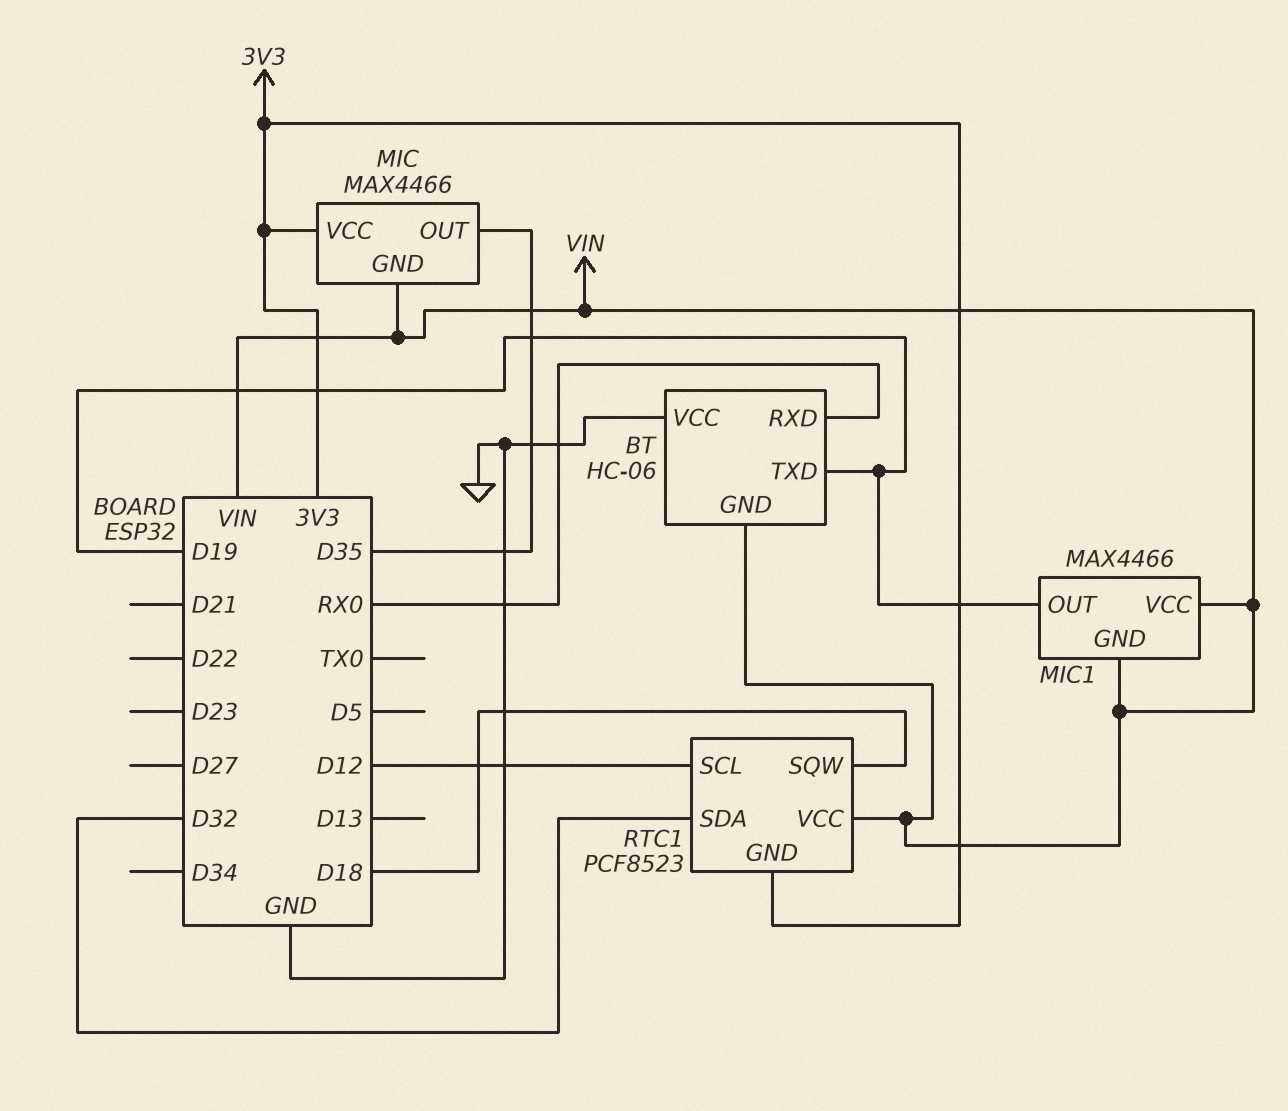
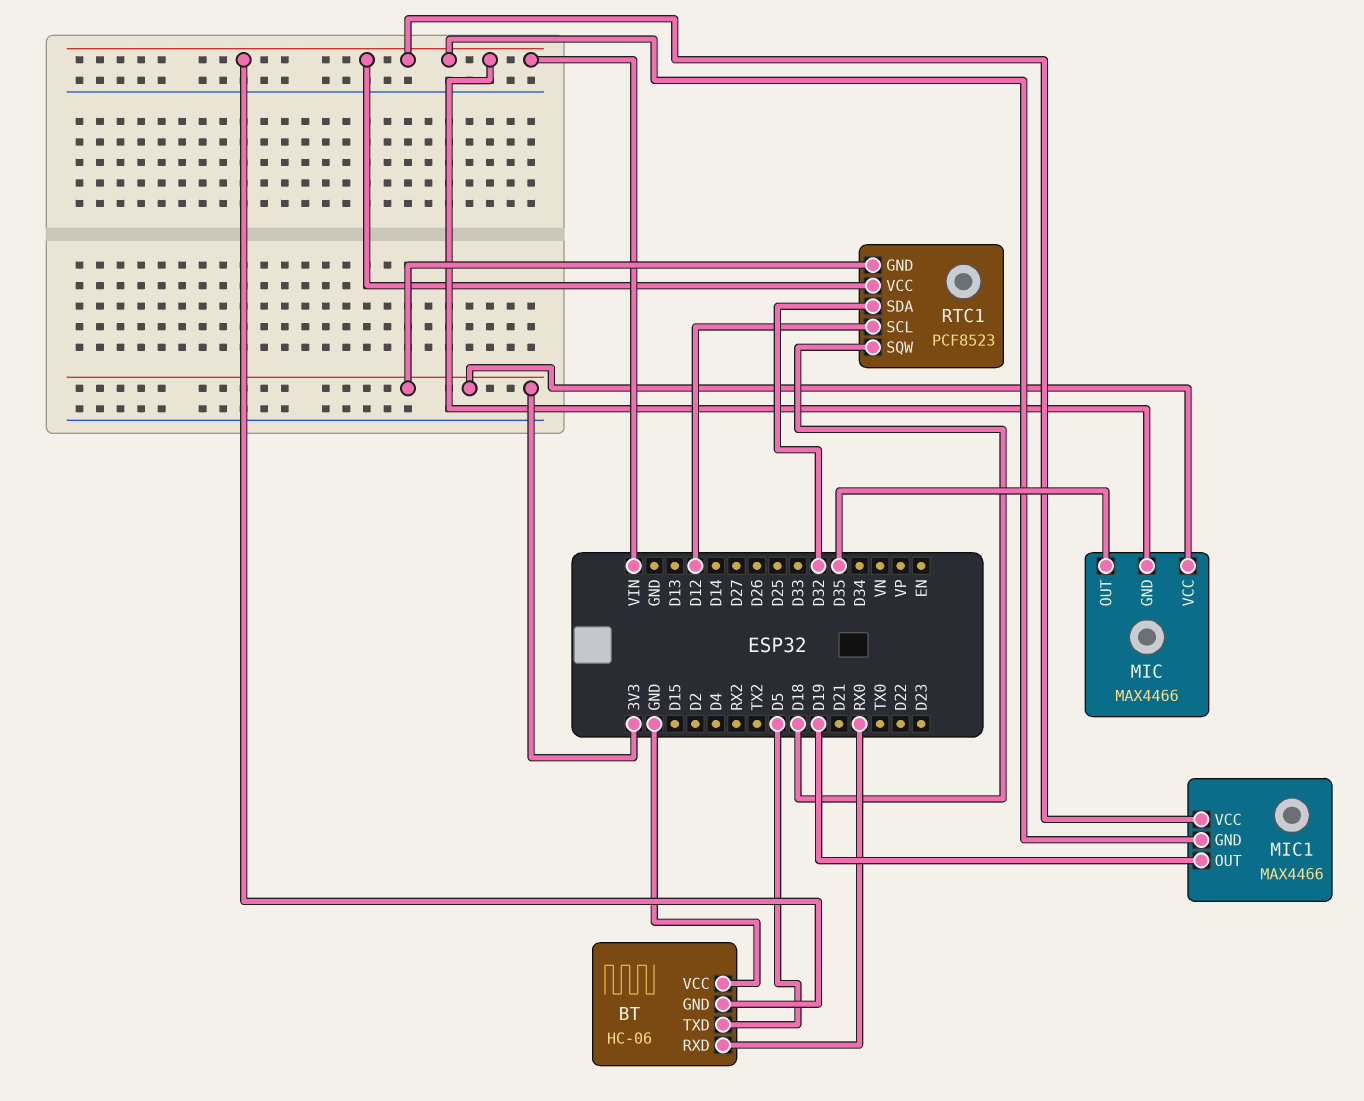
BT pin TXD: D19 -> D5

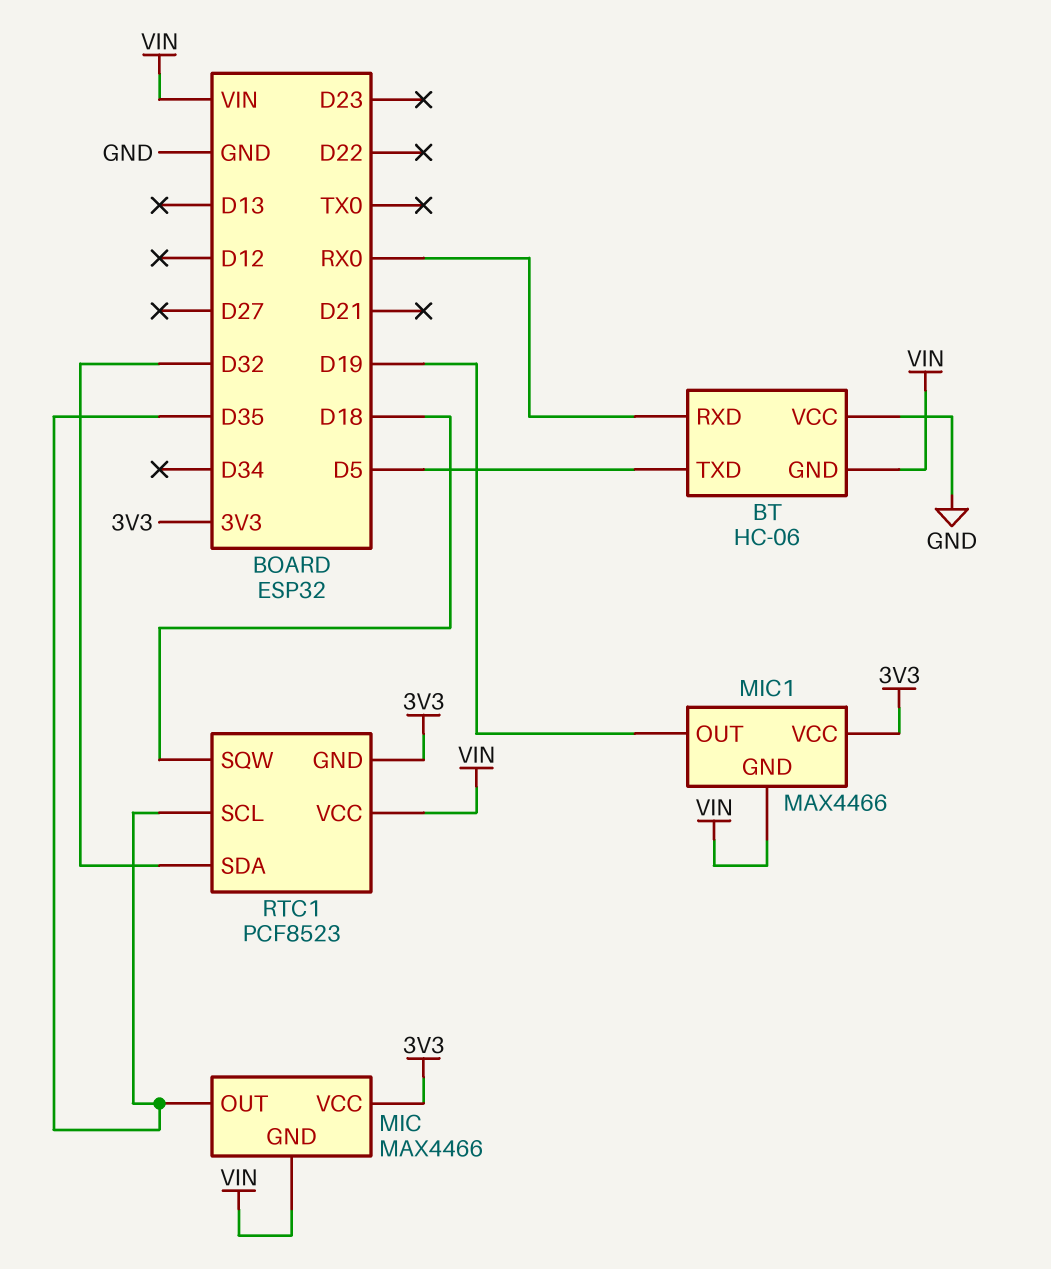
MIC1 pin VCC: VIN -> 3V3
RTC1 pin SCL: D12 -> D35

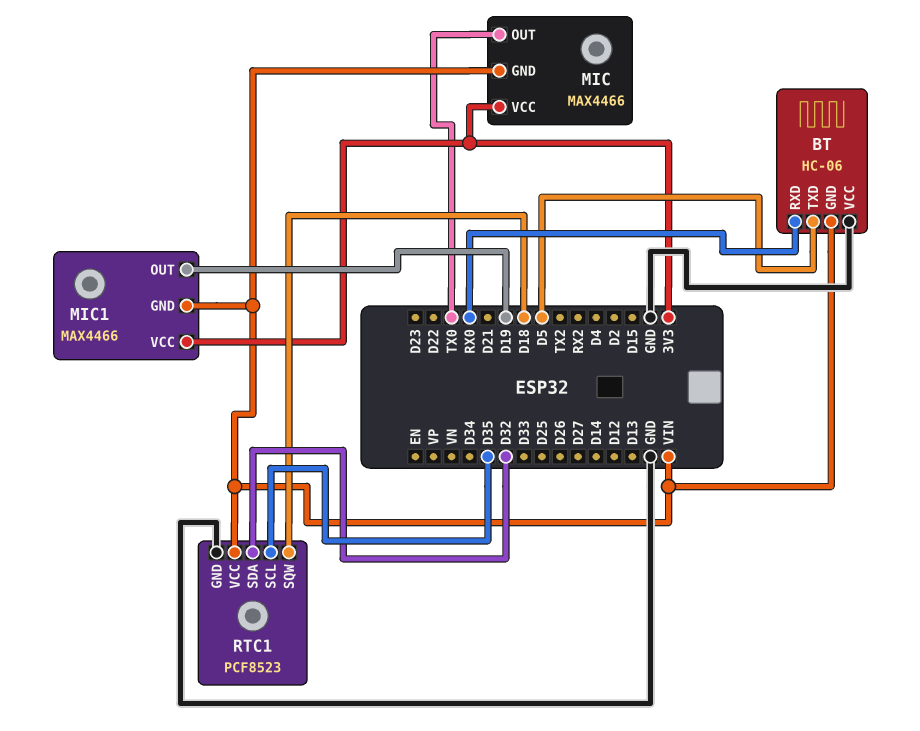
MIC pin OUT: D35 -> TX0
RTC1 pin GND: 3V3 -> GND

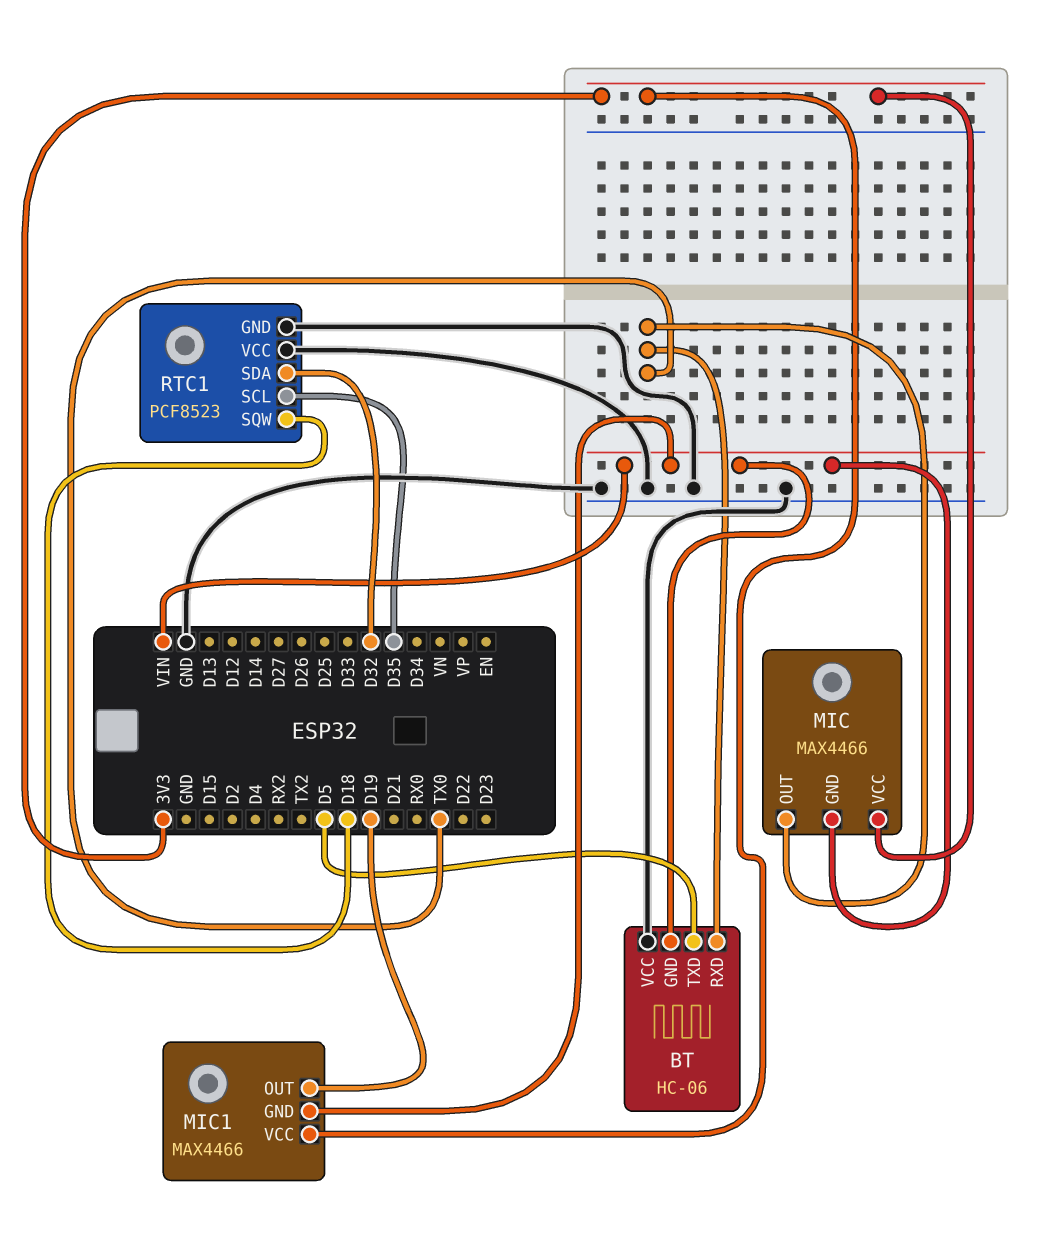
BT pin RXD: RX0 -> TX0
RTC1 pin VCC: VIN -> GND

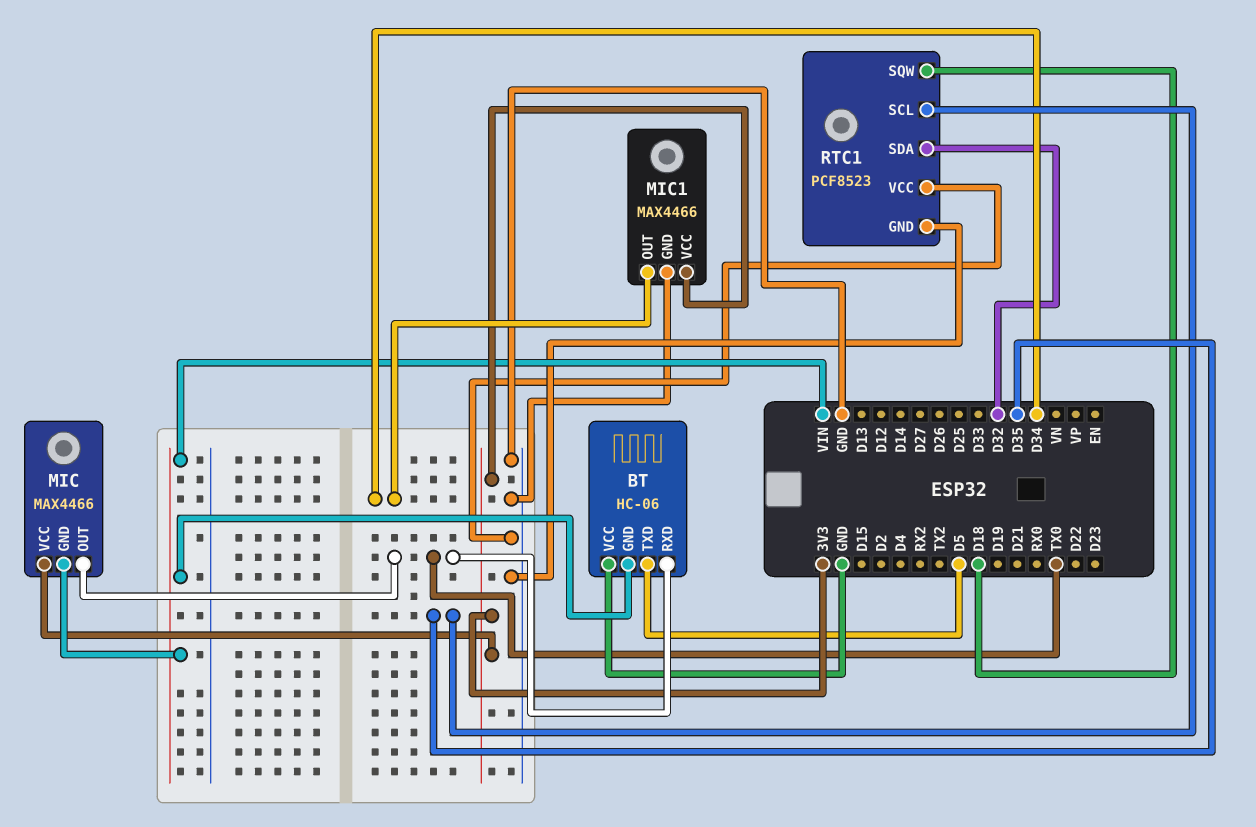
MIC1 pin GND: VIN -> GND
MIC1 pin OUT: D19 -> D34

